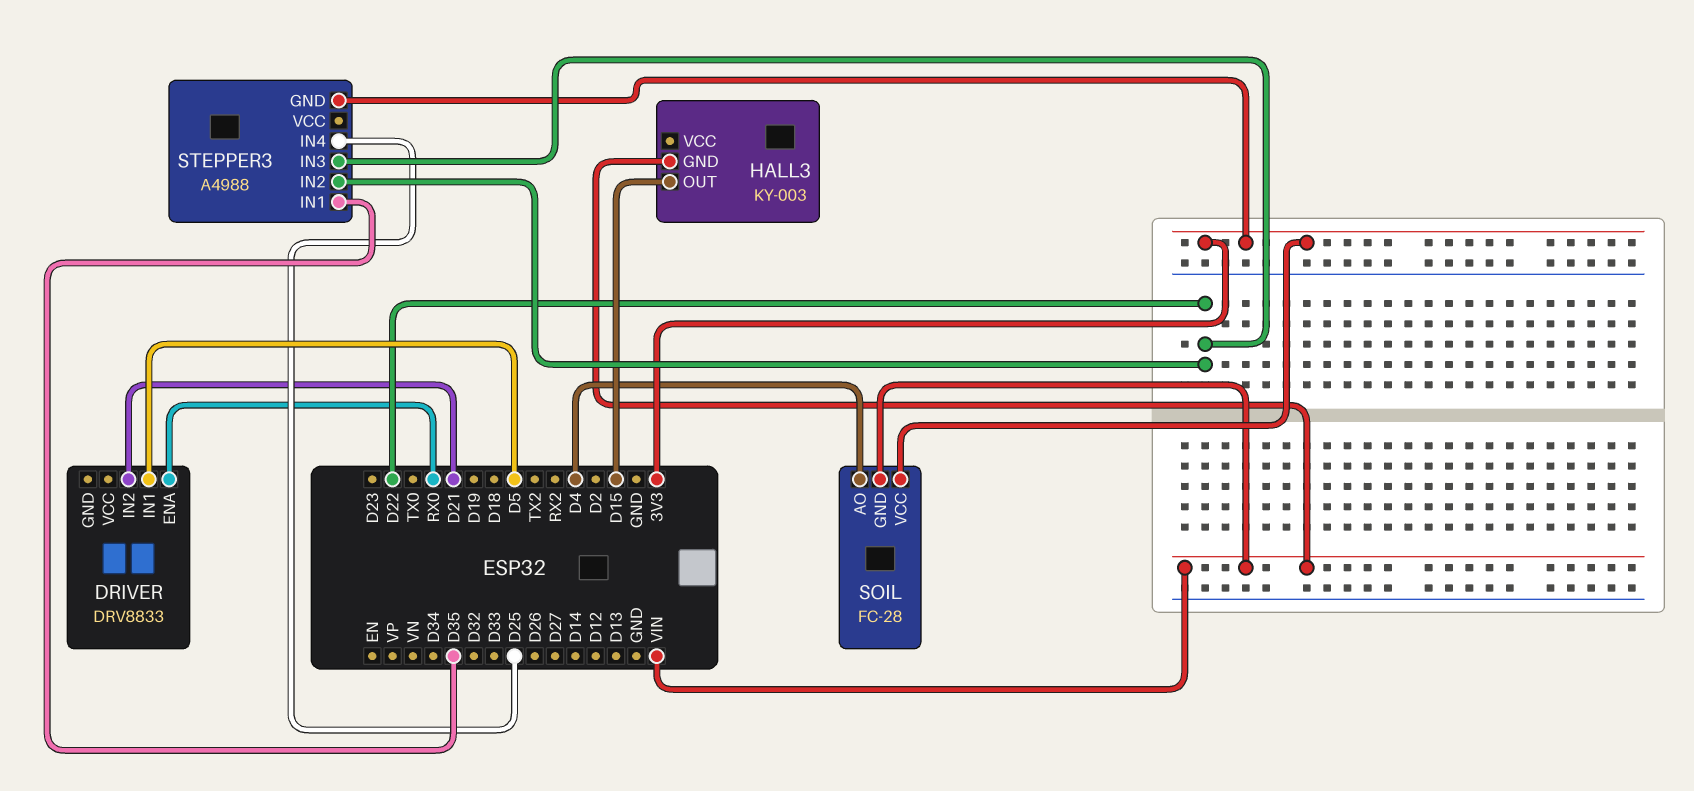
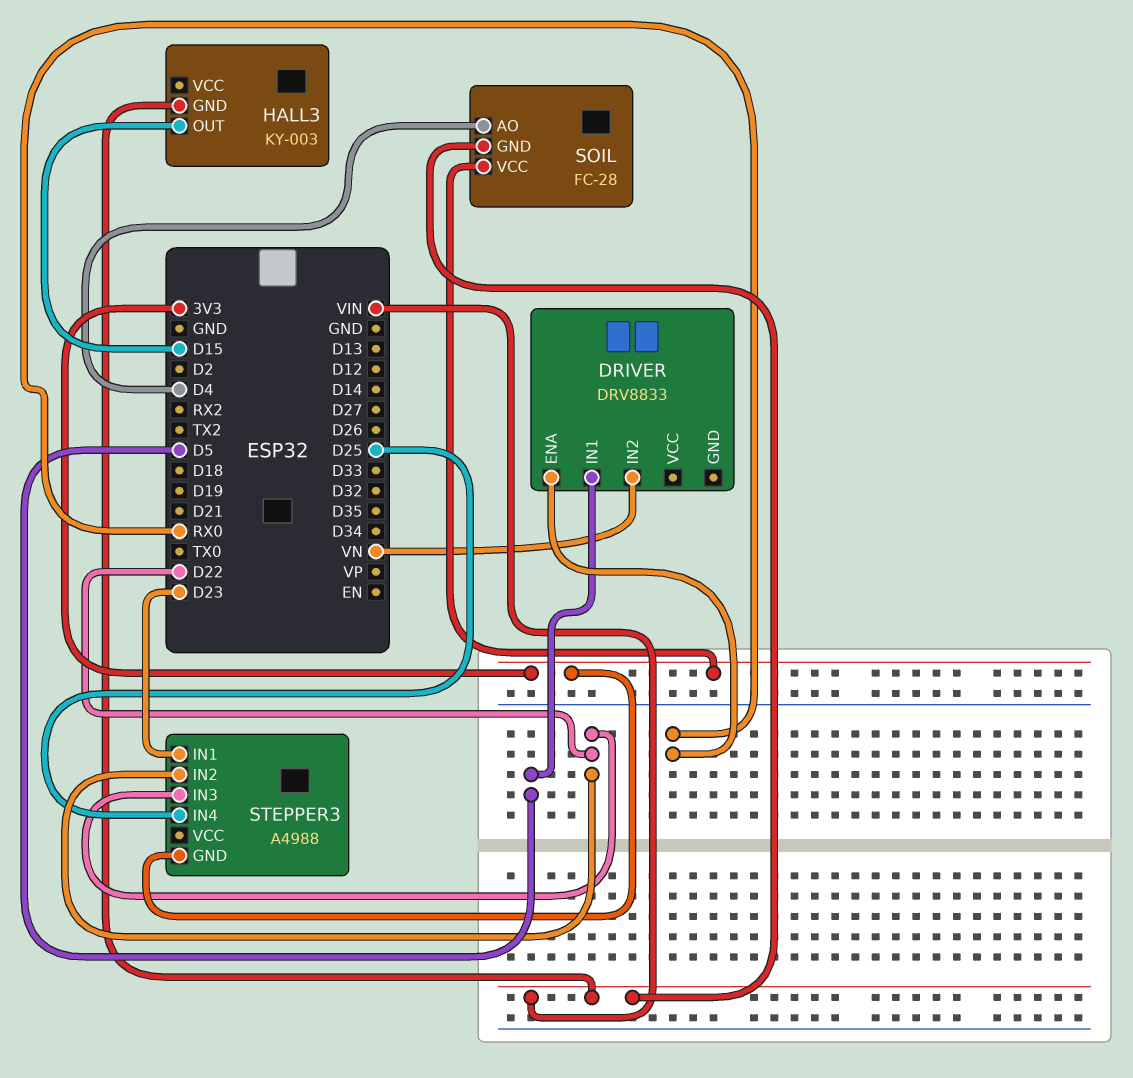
DRIVER pin IN2: D21 -> VN
STEPPER3 pin IN1: D35 -> D23

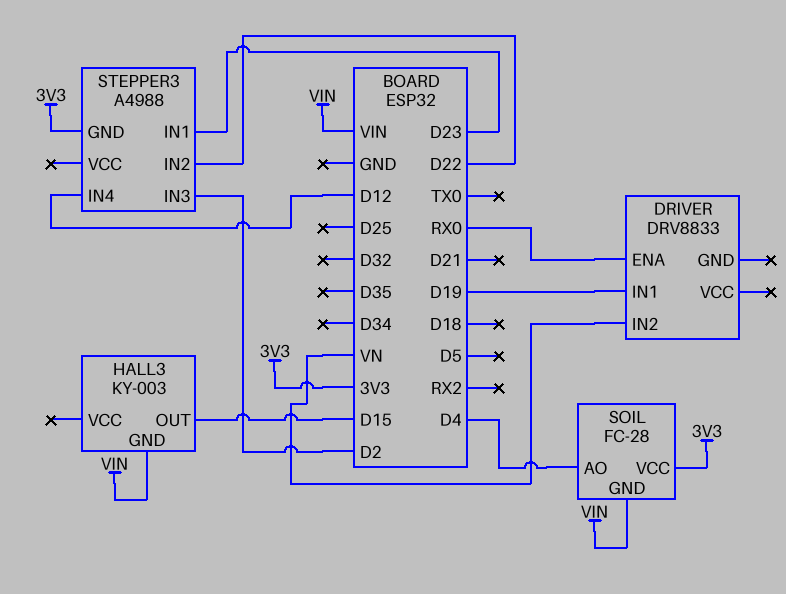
DRIVER pin IN1: D5 -> D19
STEPPER3 pin IN3: D22 -> D2
STEPPER3 pin IN4: D25 -> D12

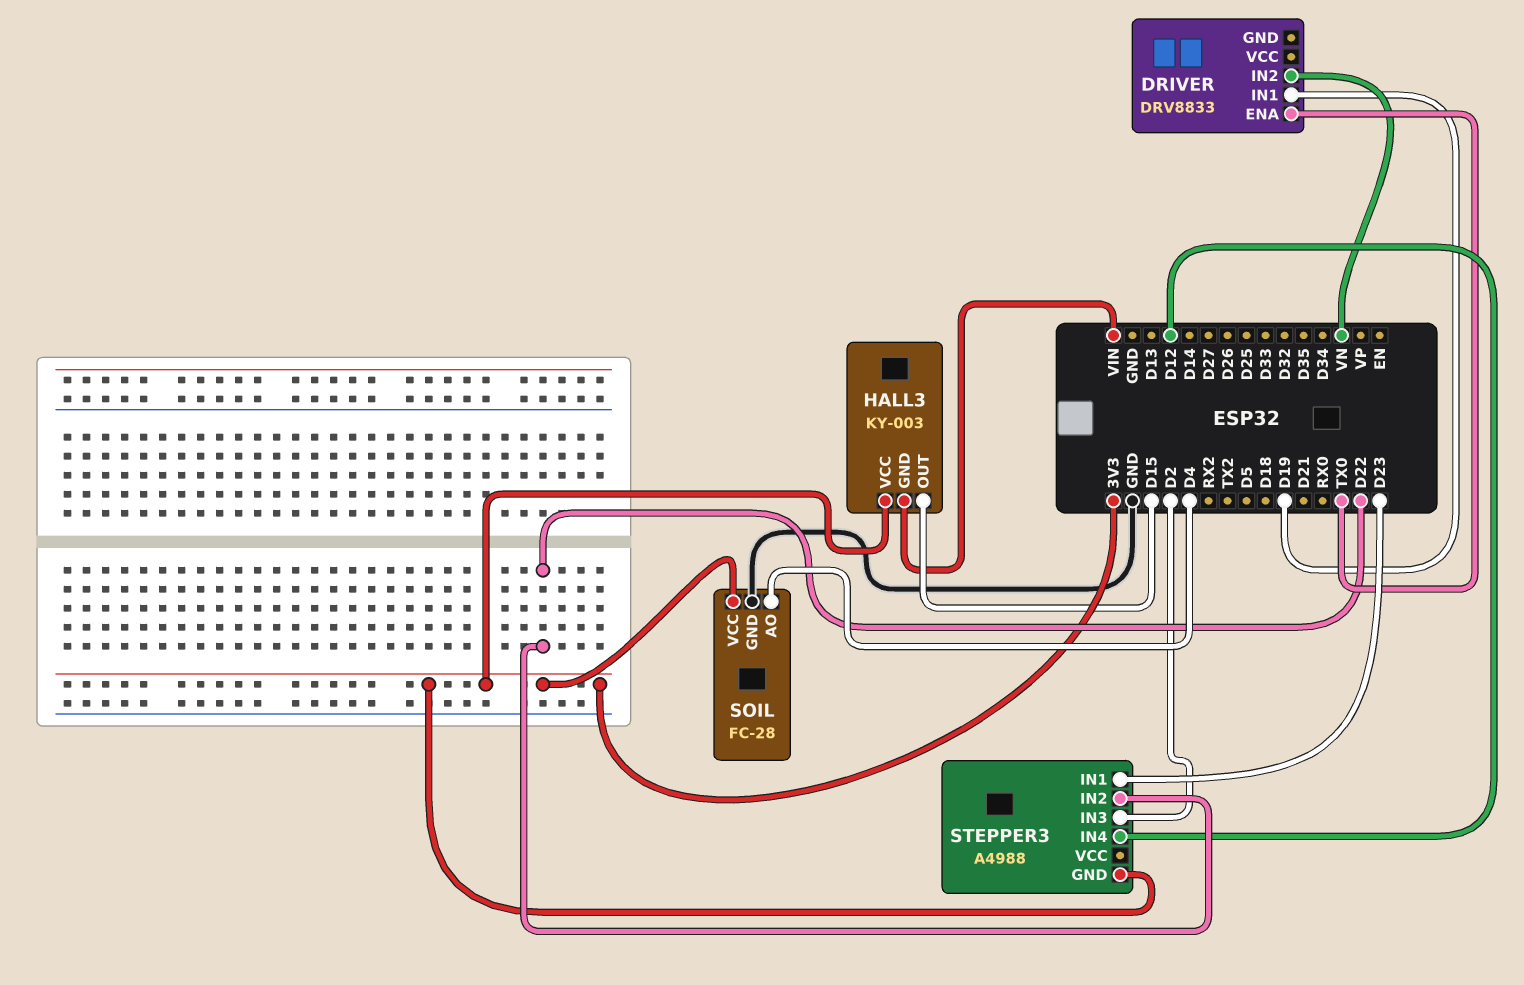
DRIVER pin ENA: RX0 -> TX0
HALL3 pin VCC: none -> 3V3
SOIL pin GND: VIN -> GND

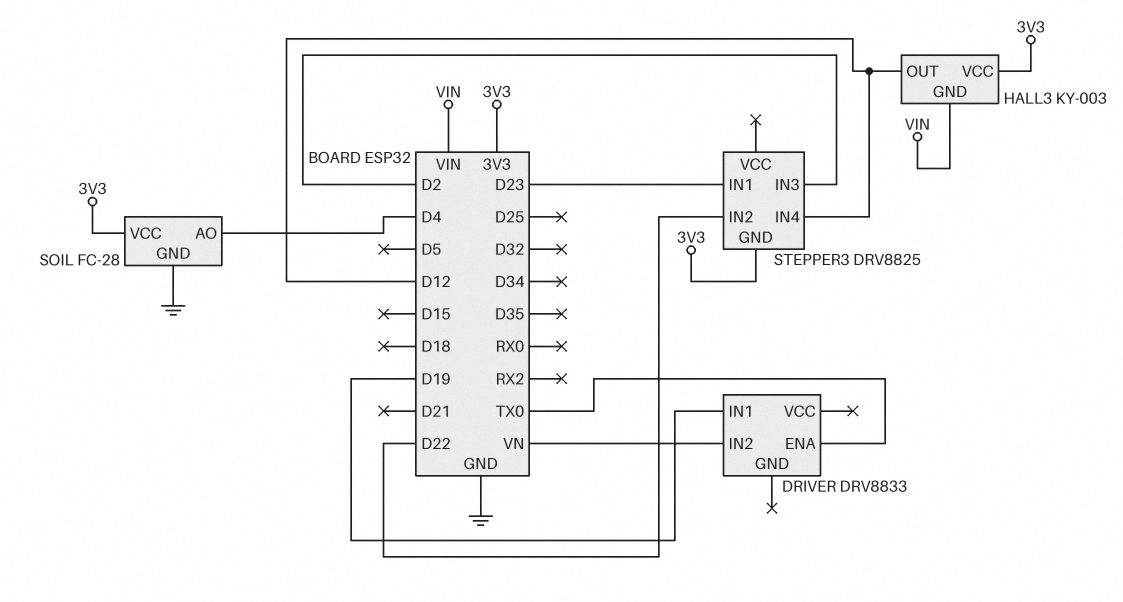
HALL3 pin OUT: D15 -> D12
STEPPER3: A4988 -> DRV8825

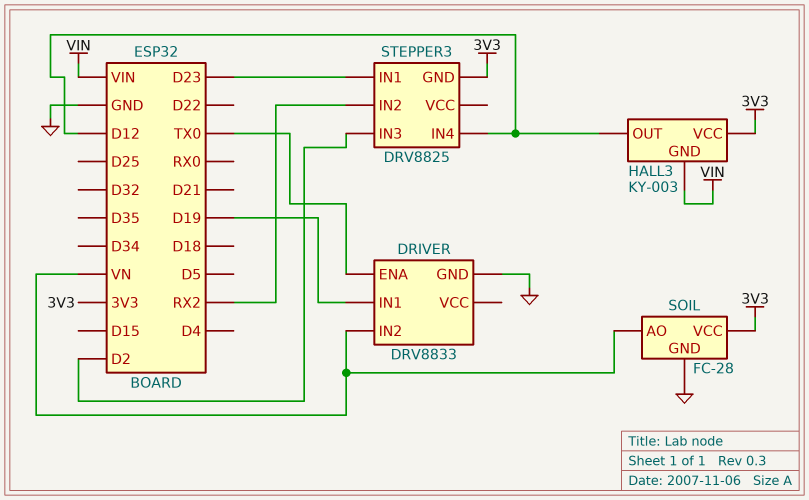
DRIVER pin GND: none -> GND
SOIL pin AO: D4 -> VN
STEPPER3 pin IN2: D22 -> RX2

